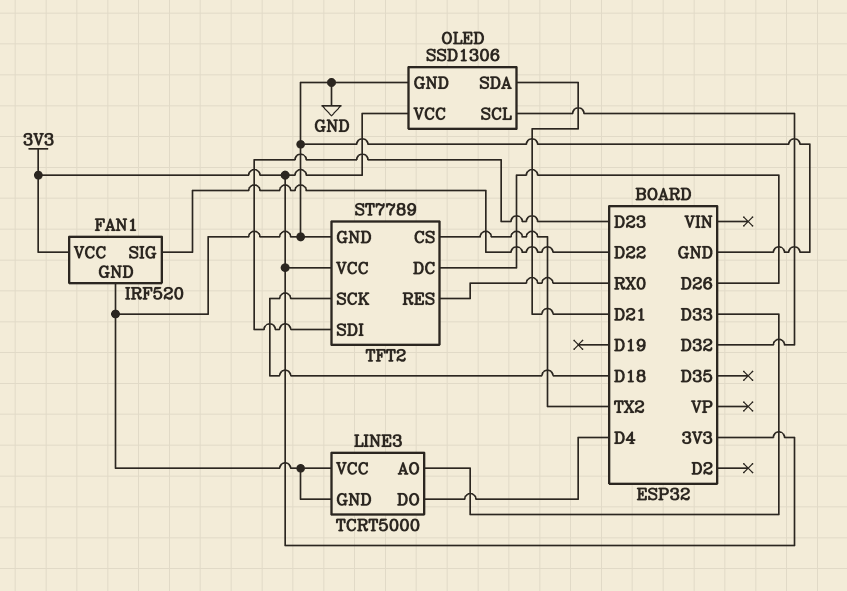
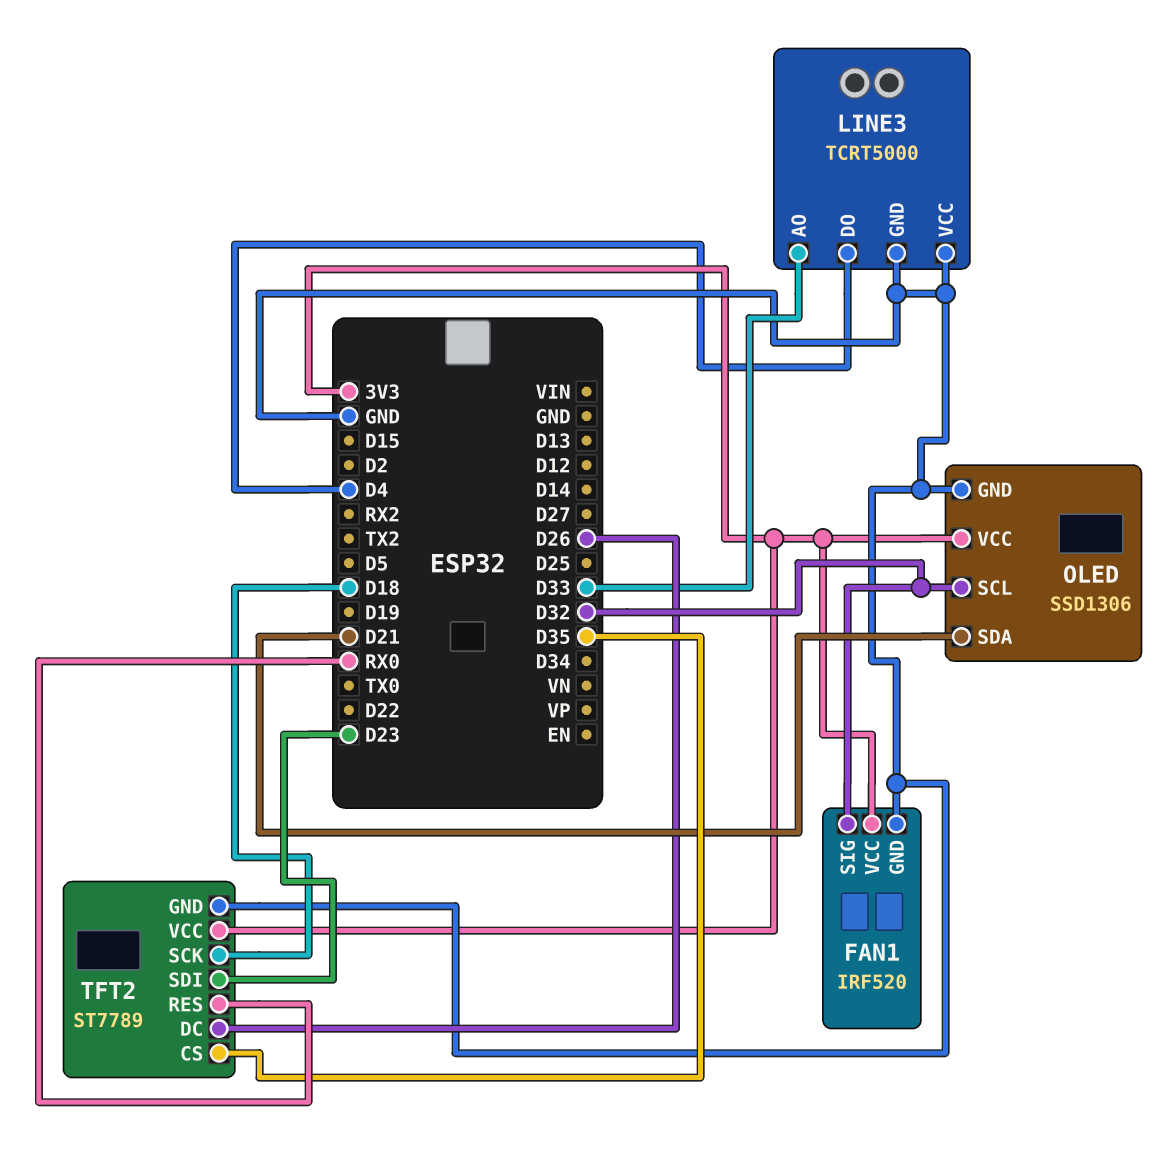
FAN1 pin SIG: D22 -> D32
TFT2 pin CS: TX2 -> D35

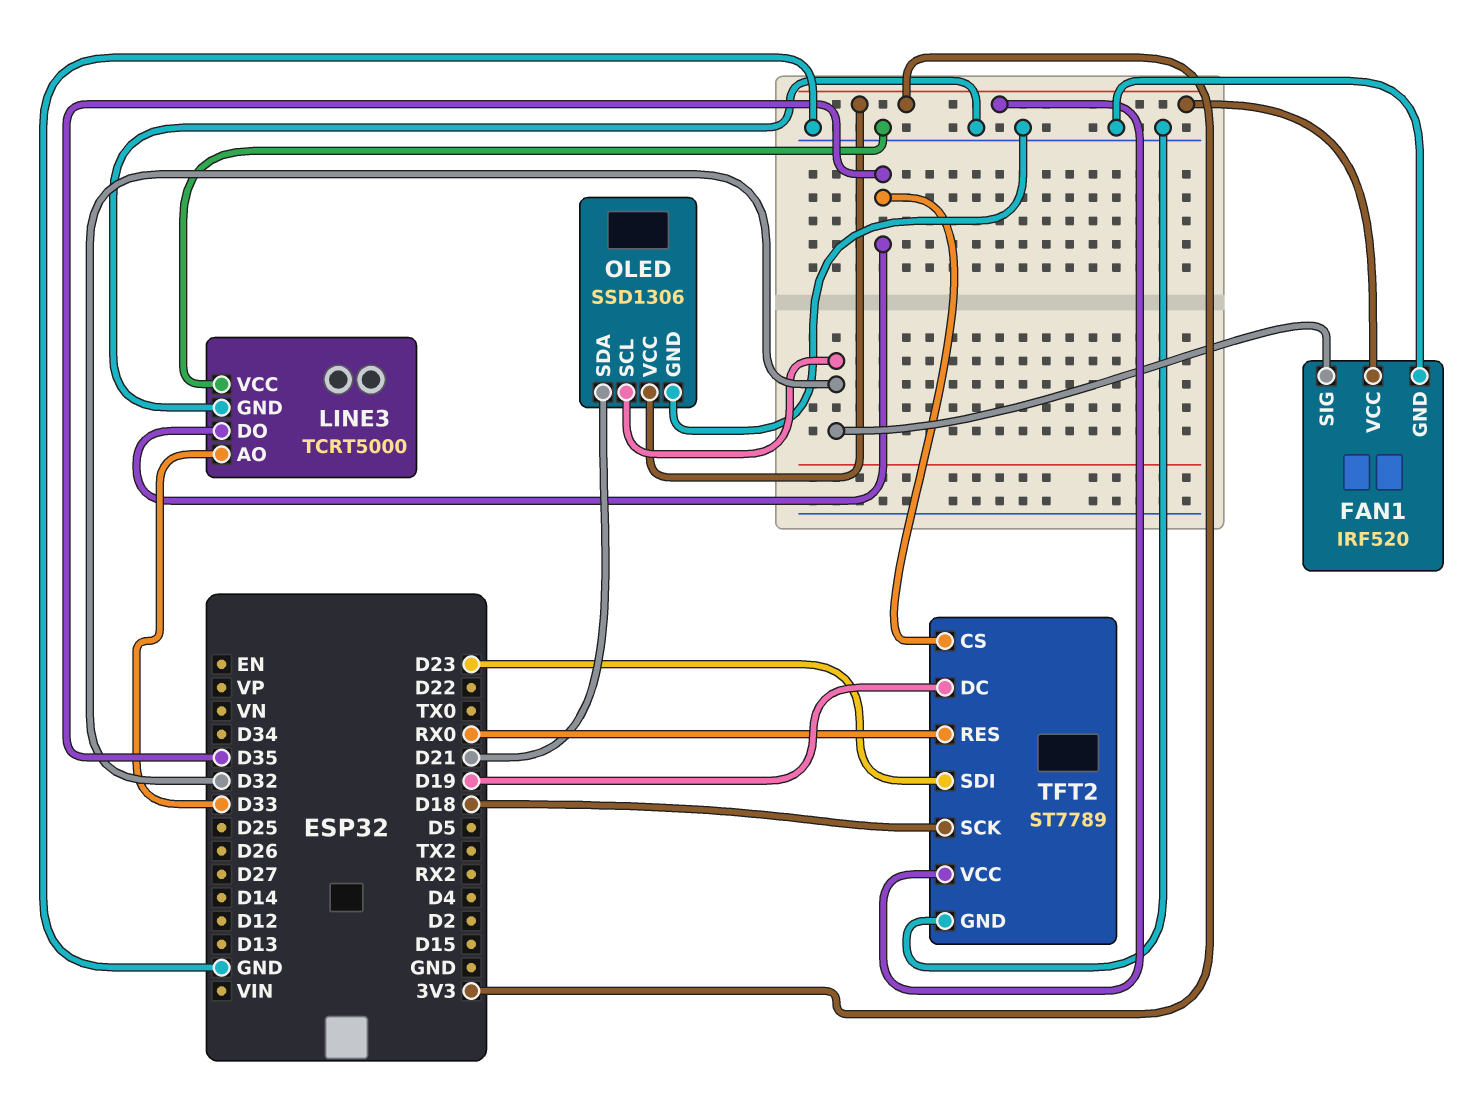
LINE3 pin DO: D4 -> D35
TFT2 pin DC: D26 -> D19

